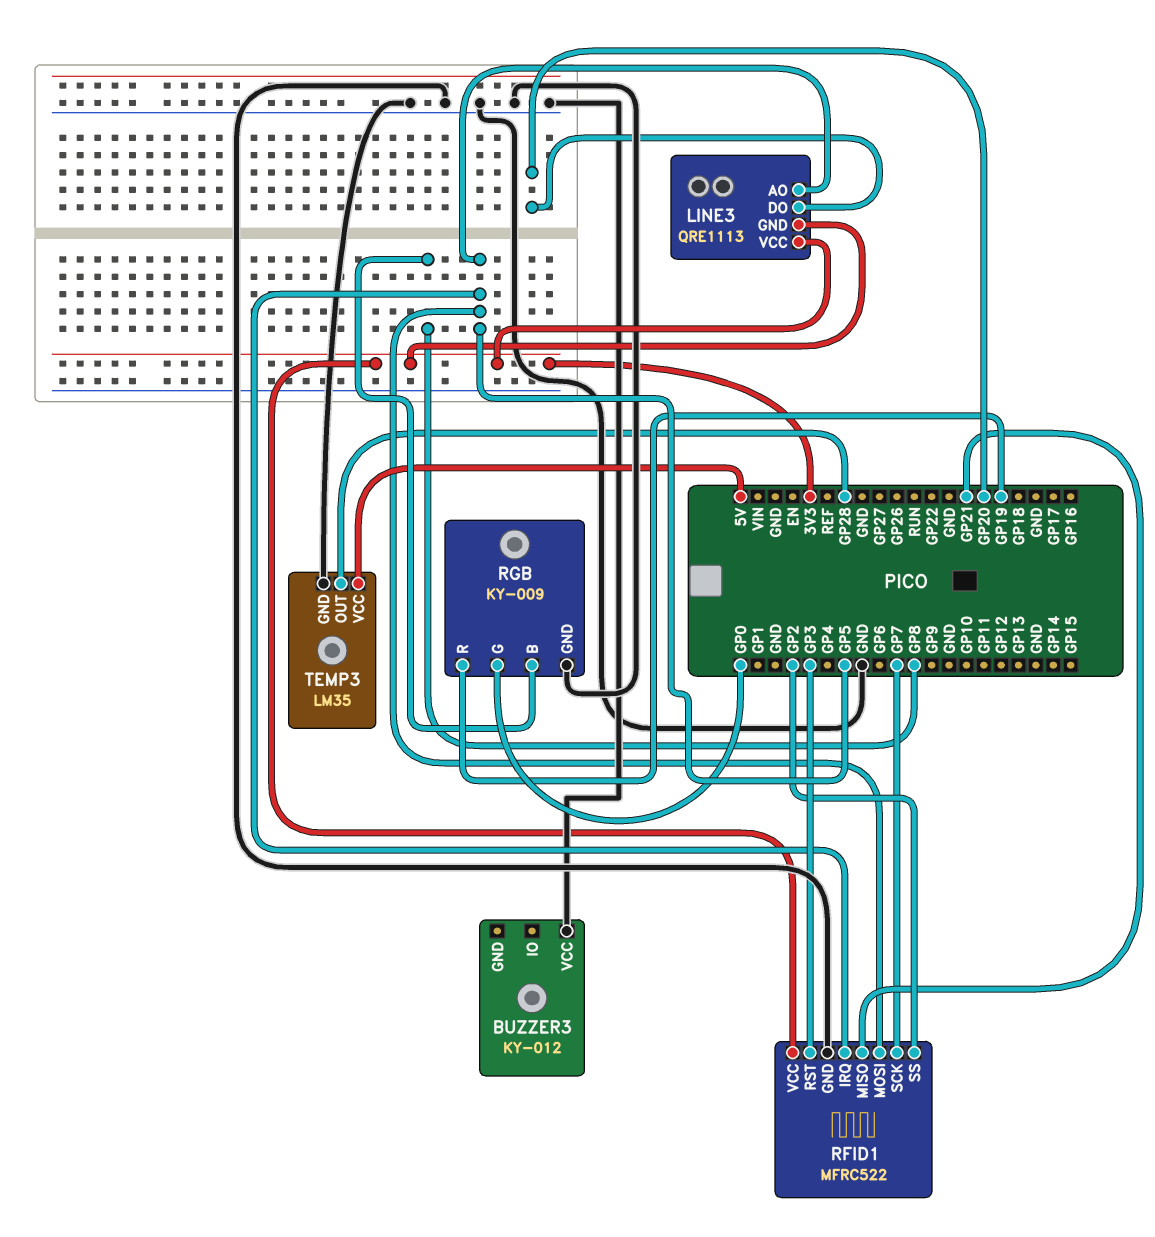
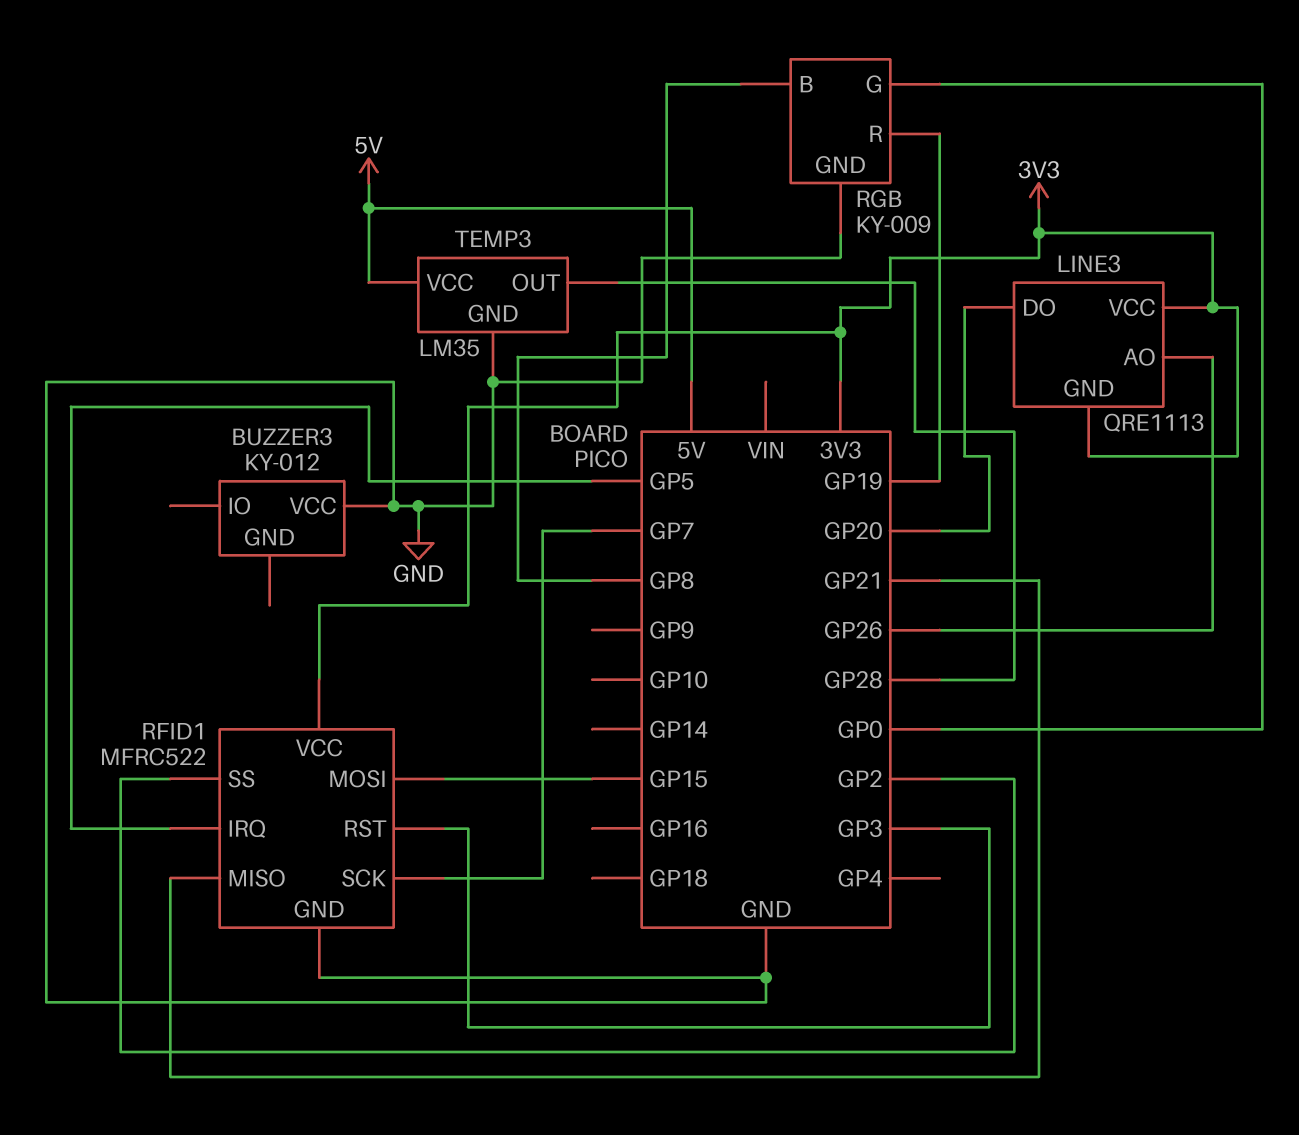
LINE3 pin AO: GP5 -> GP26
RFID1 pin MOSI: GP5 -> GP15

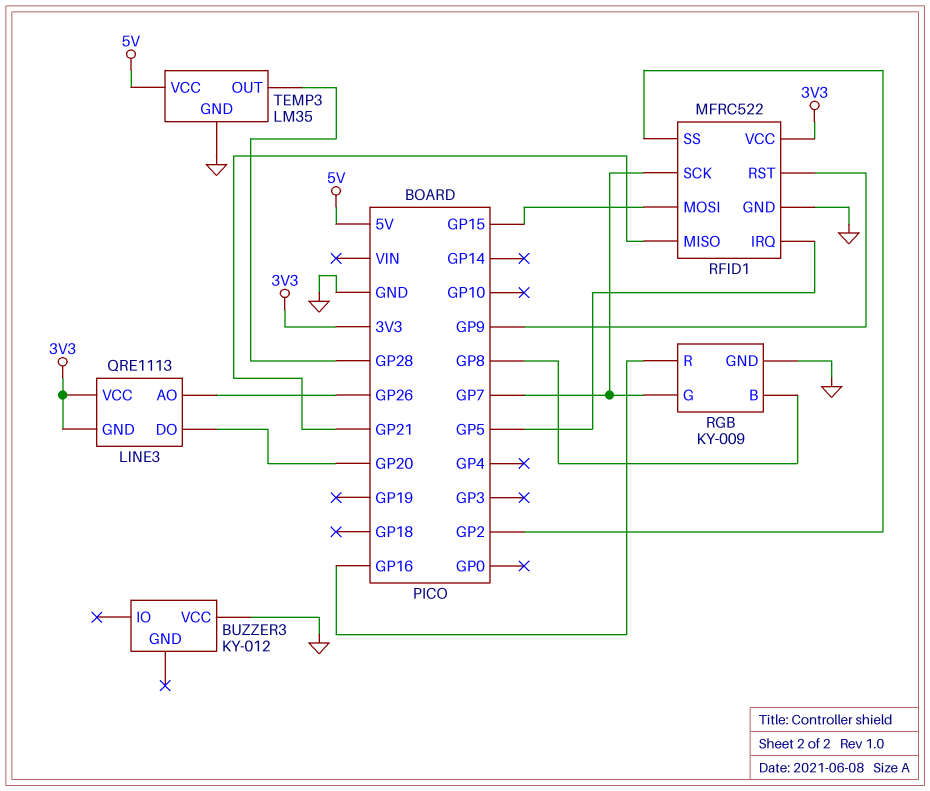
RFID1 pin RST: GP3 -> GP9
RGB pin G: GP0 -> GP7
RGB pin R: GP19 -> GP16

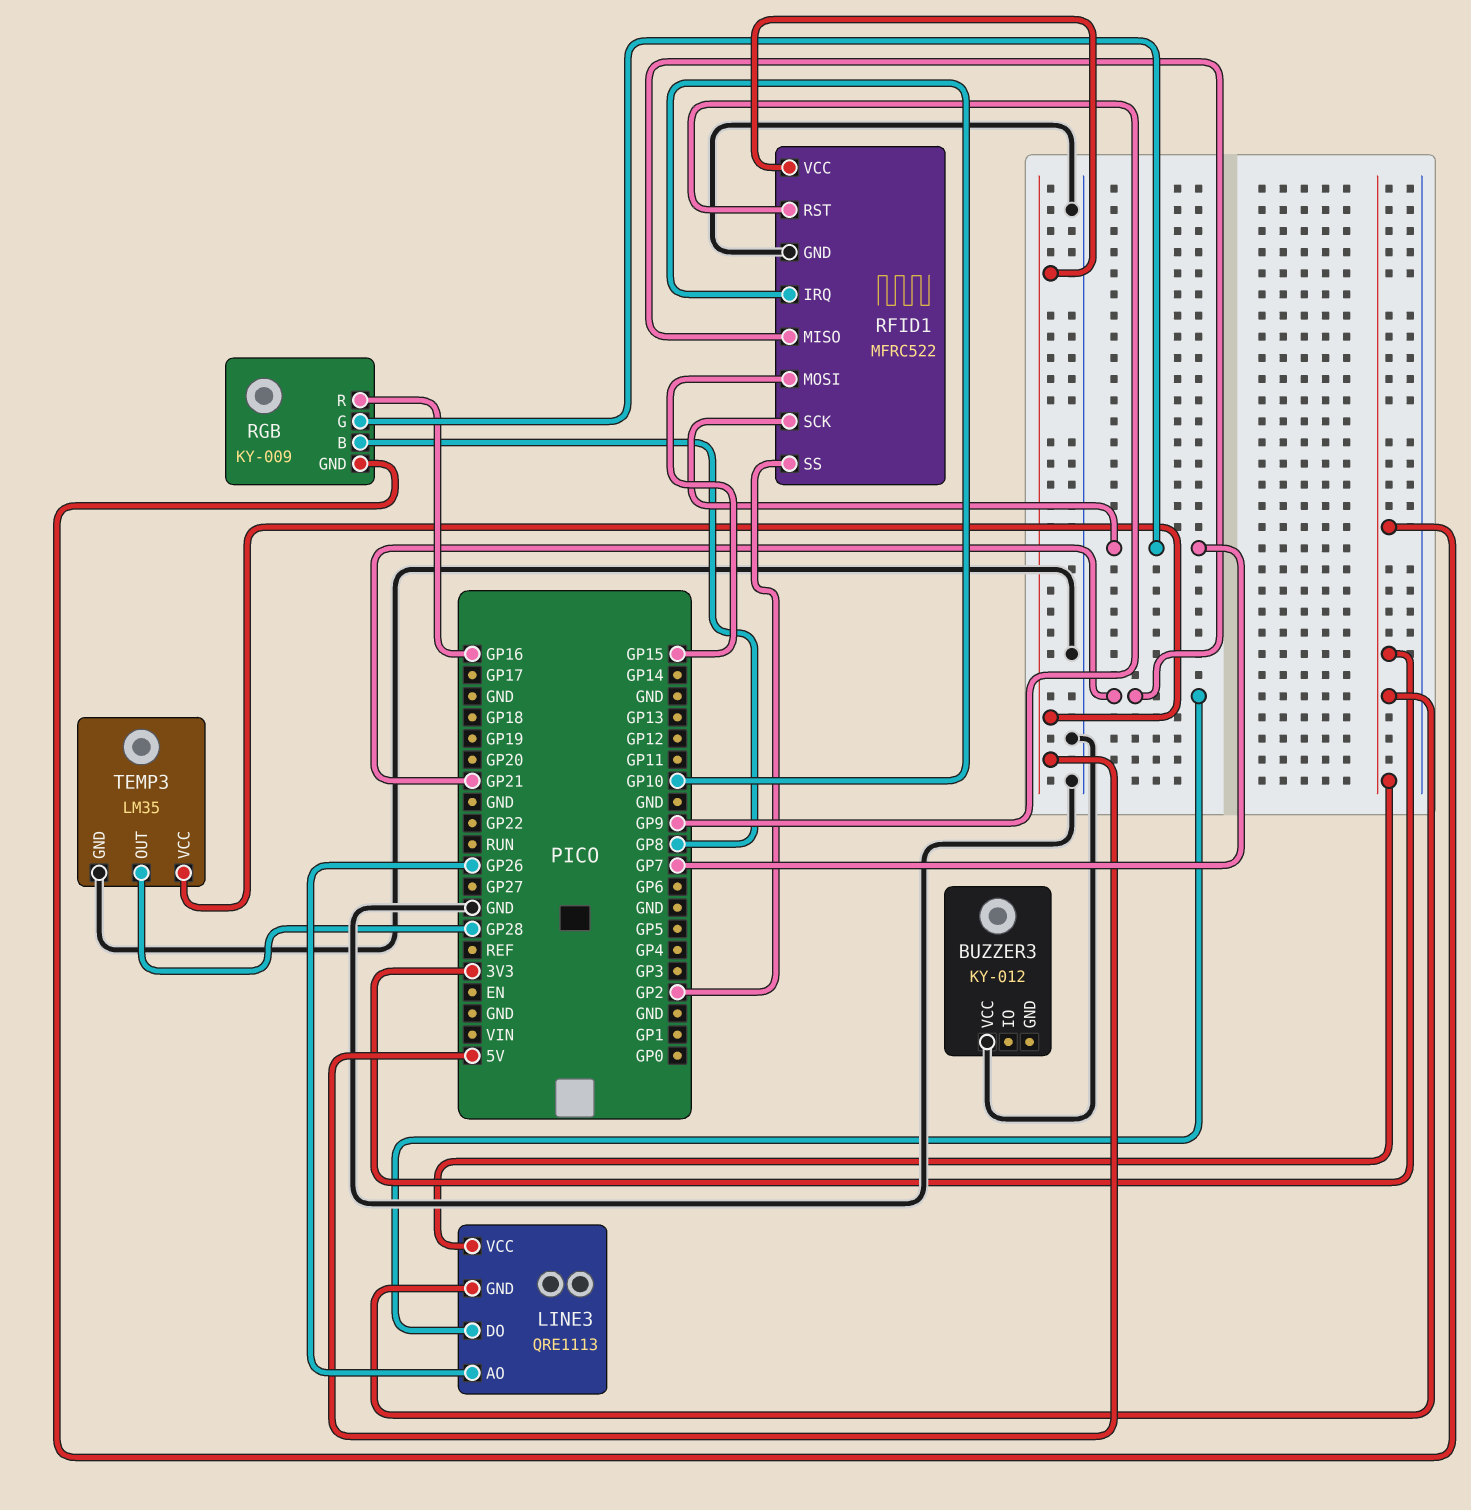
LINE3 pin DO: GP20 -> GP21
RFID1 pin IRQ: GP5 -> GP10
RFID1 pin VCC: 3V3 -> 5V
RGB pin GND: GND -> 3V3

